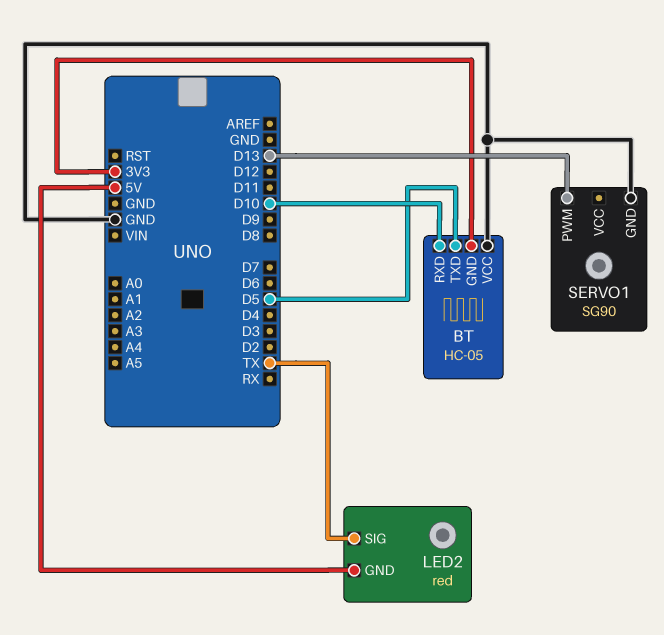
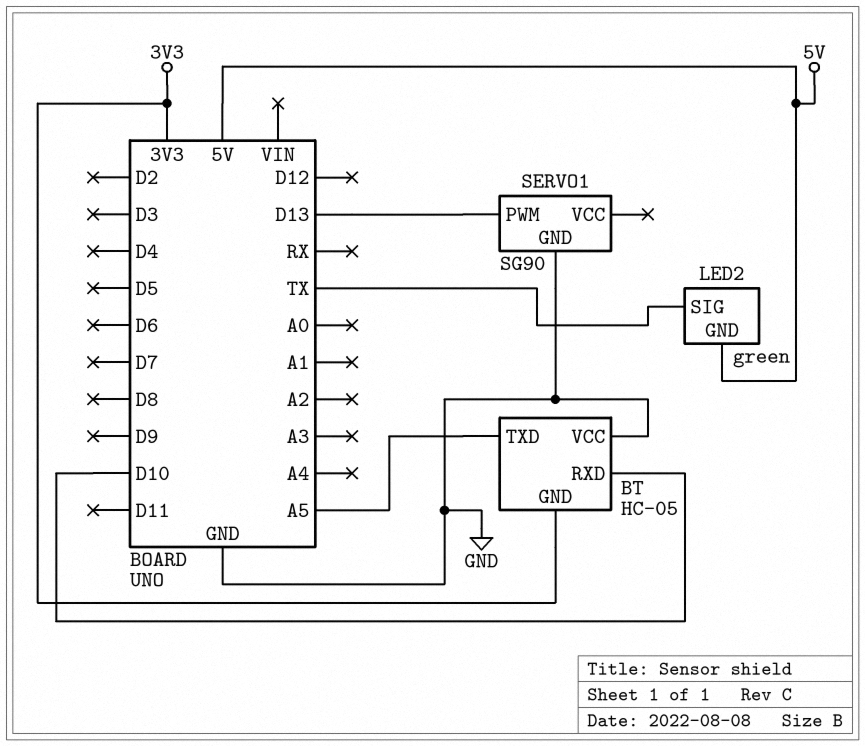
BT pin TXD: D5 -> A5
LED2: red -> green

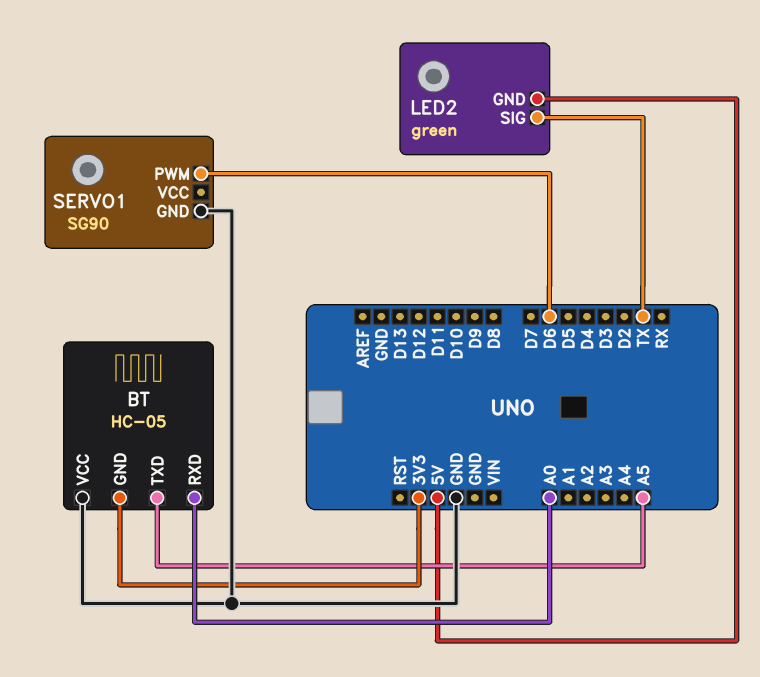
BT pin RXD: D10 -> A0
SERVO1 pin PWM: D13 -> D6

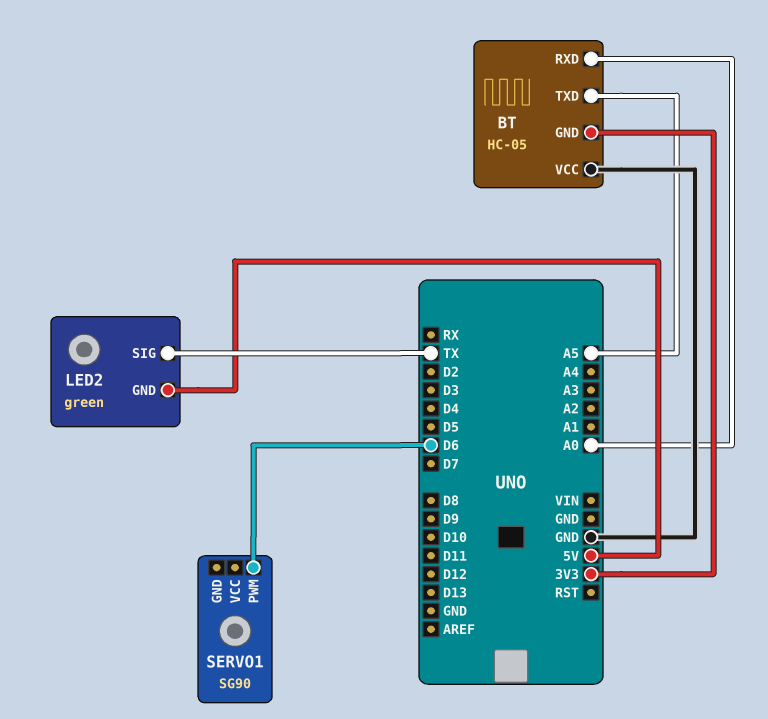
SERVO1 pin GND: GND -> none

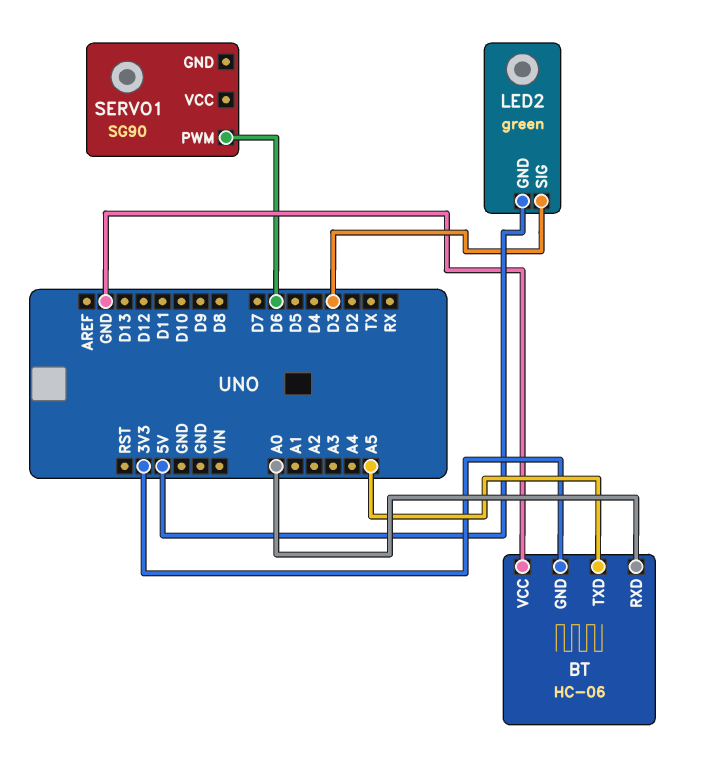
BT: HC-05 -> HC-06
LED2 pin SIG: TX -> D3

